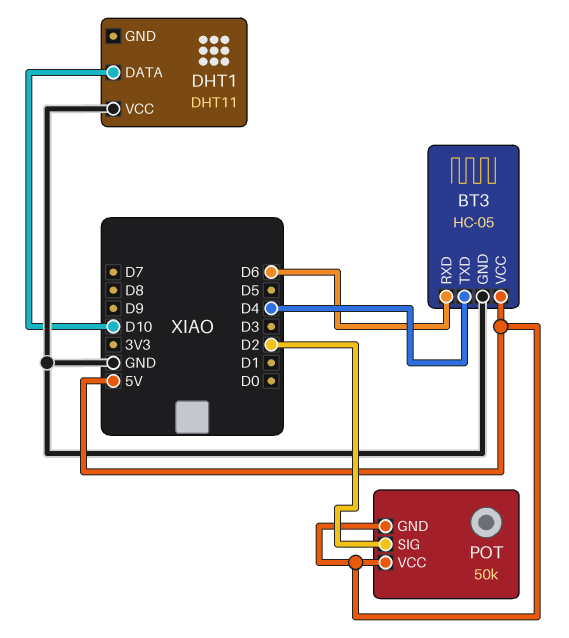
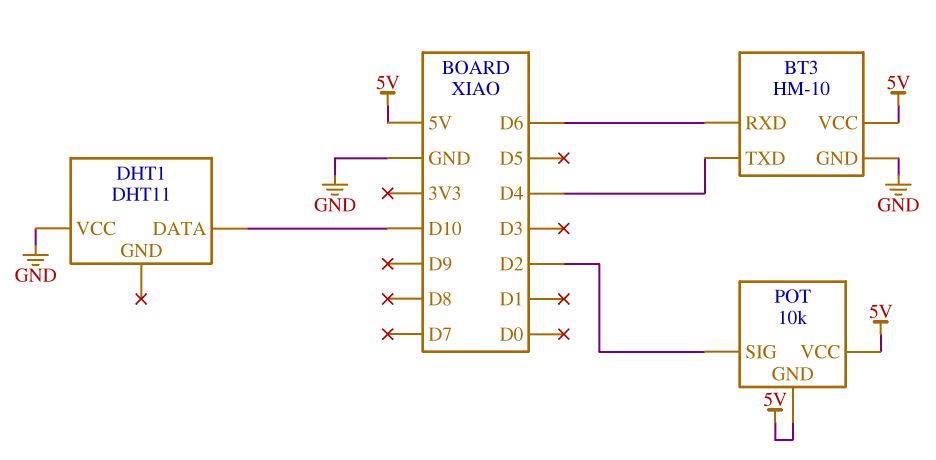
BT3: HC-05 -> HM-10
POT: 50k -> 10k

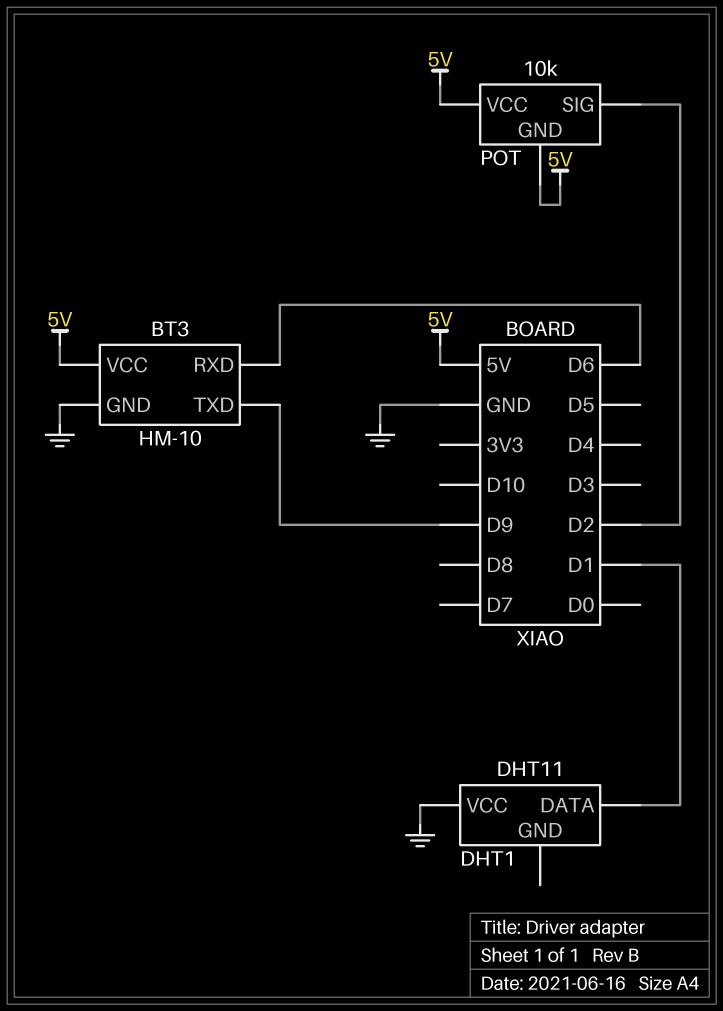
BT3 pin TXD: D4 -> D9
DHT1 pin DATA: D10 -> D1

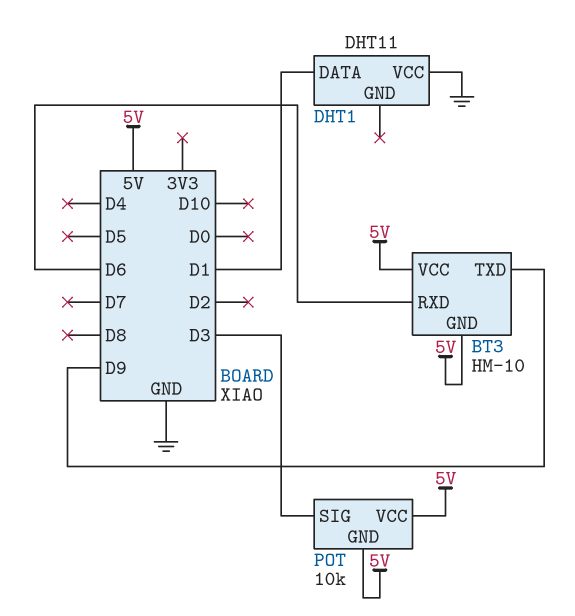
BT3 pin GND: GND -> 5V
POT pin SIG: D2 -> D3

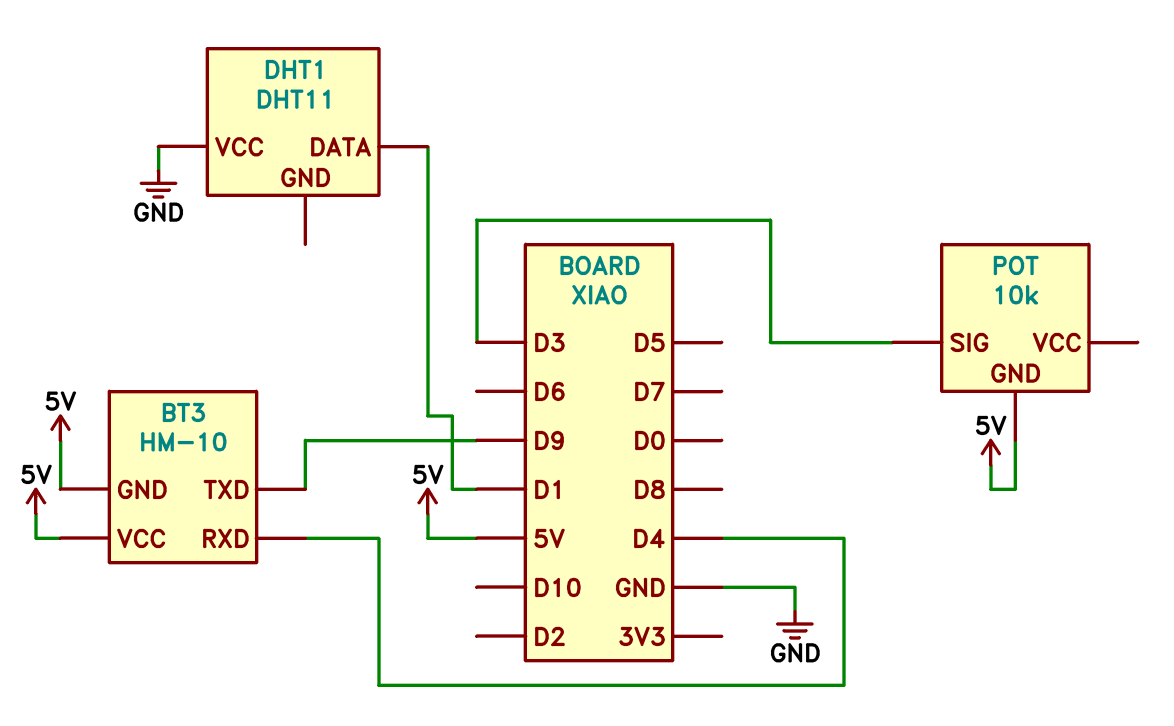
BT3 pin RXD: D6 -> D4
POT pin VCC: 5V -> none

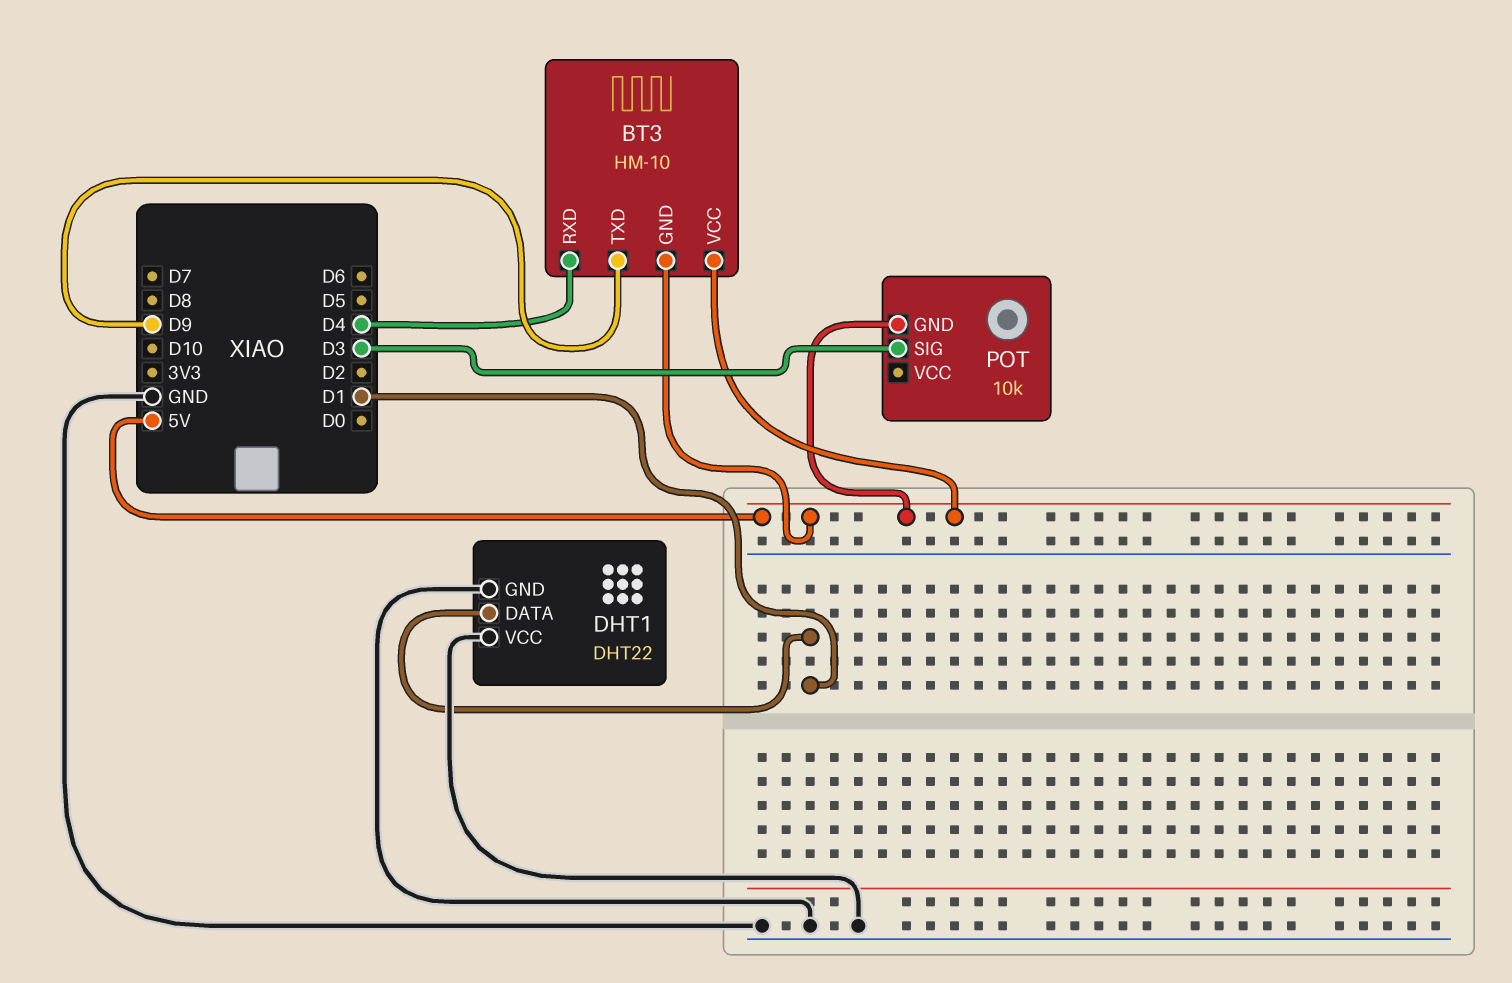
DHT1: DHT11 -> DHT22
DHT1 pin GND: none -> GND

